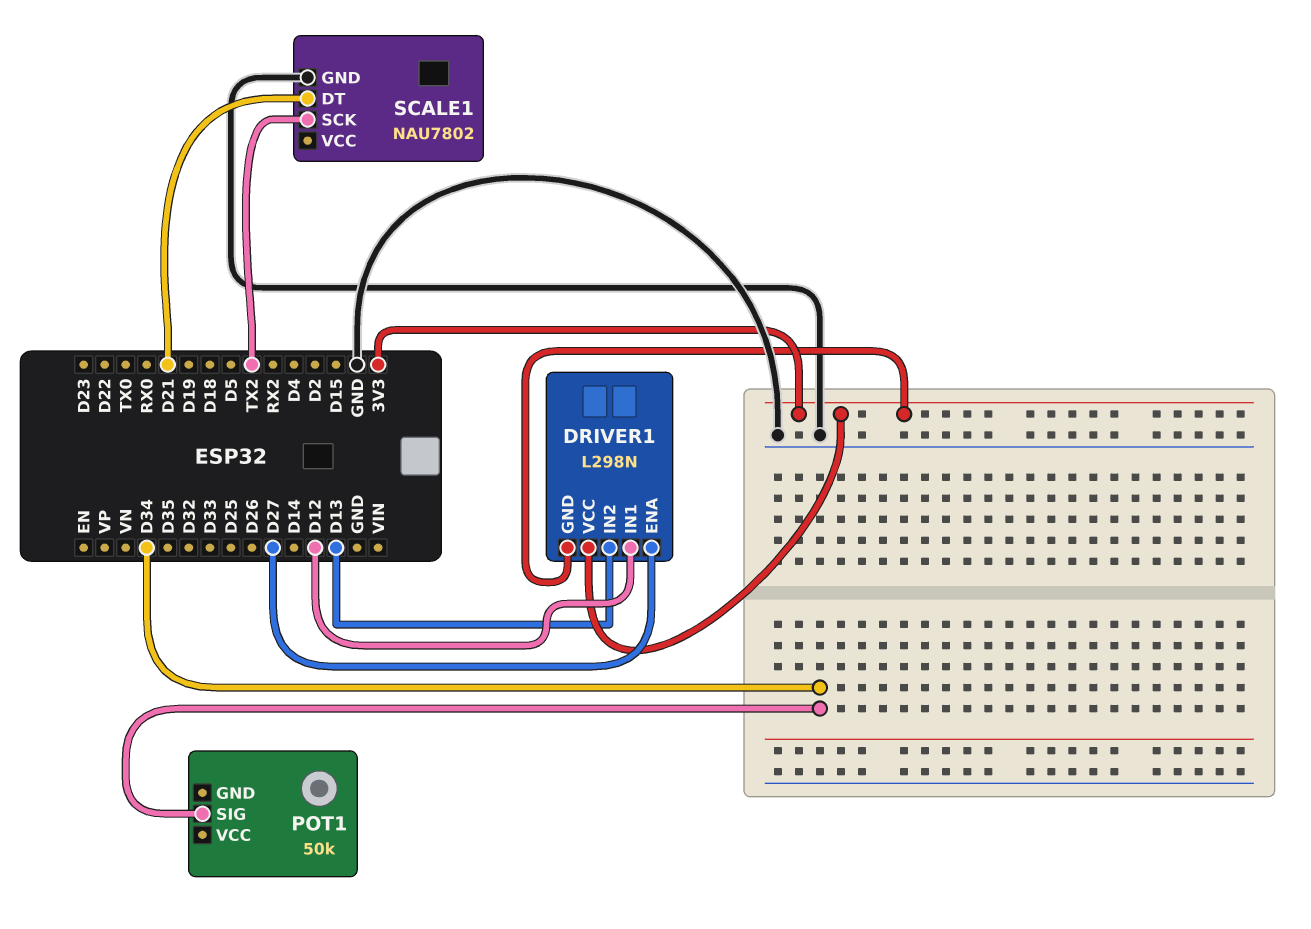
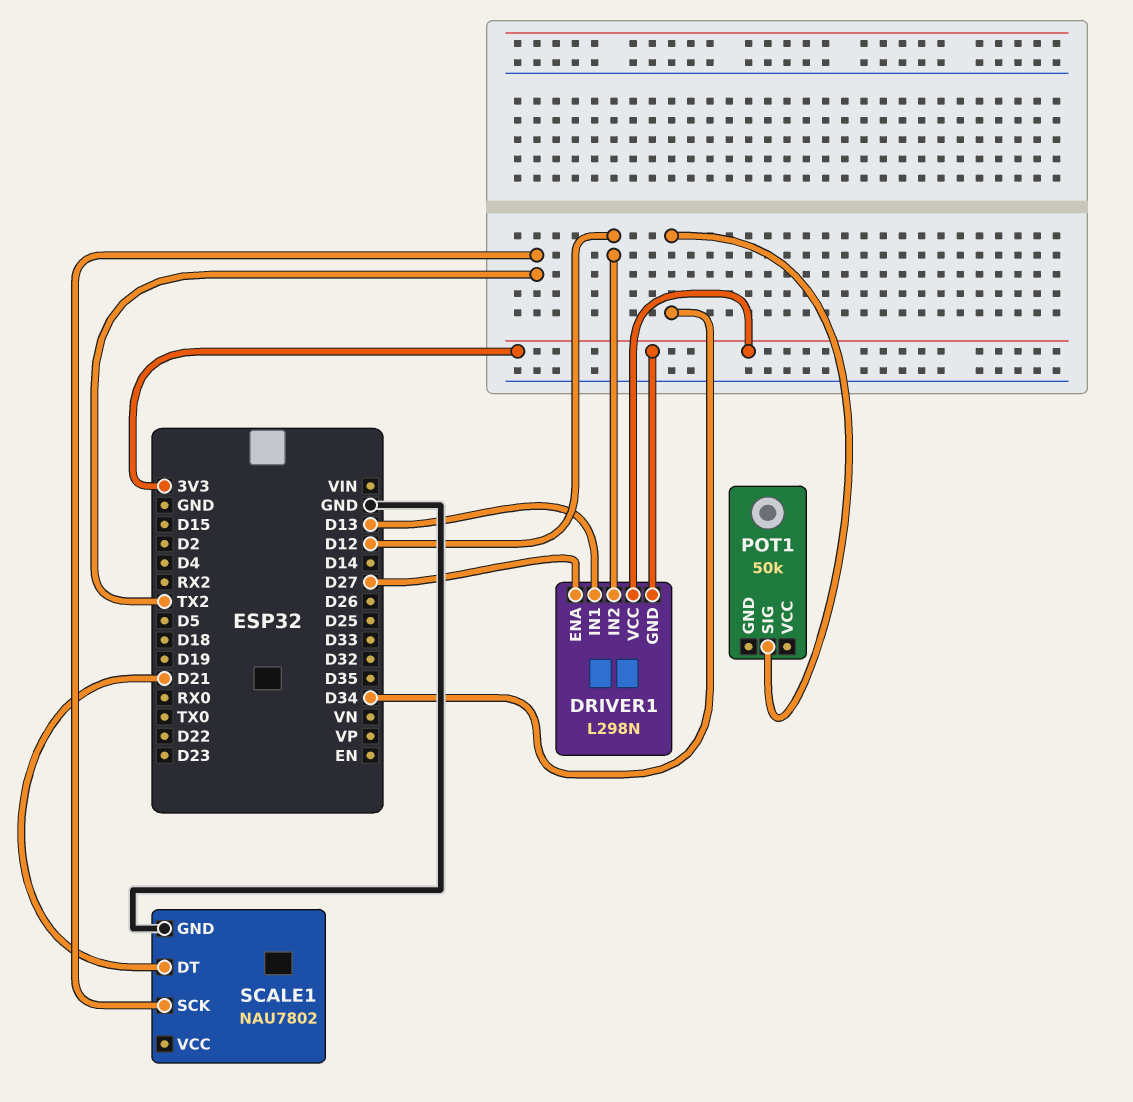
DRIVER1 pin IN1: D12 -> D13
DRIVER1 pin IN2: D13 -> D12

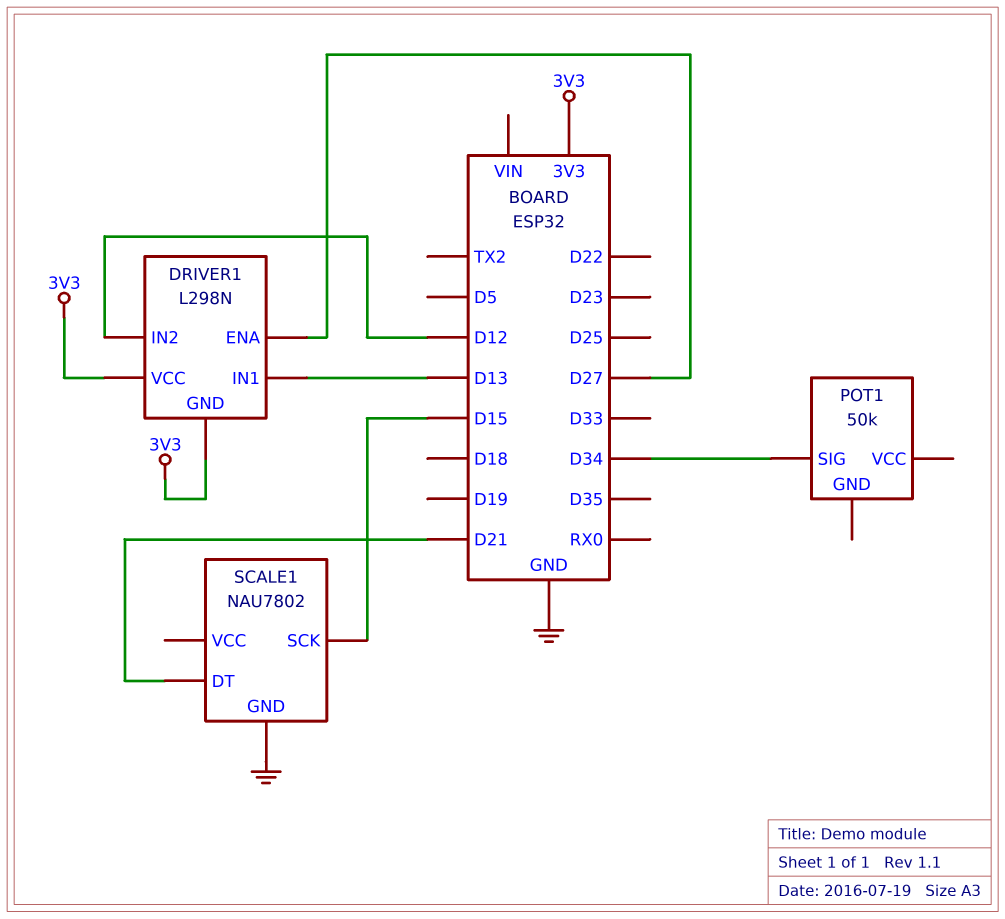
SCALE1 pin SCK: TX2 -> D15

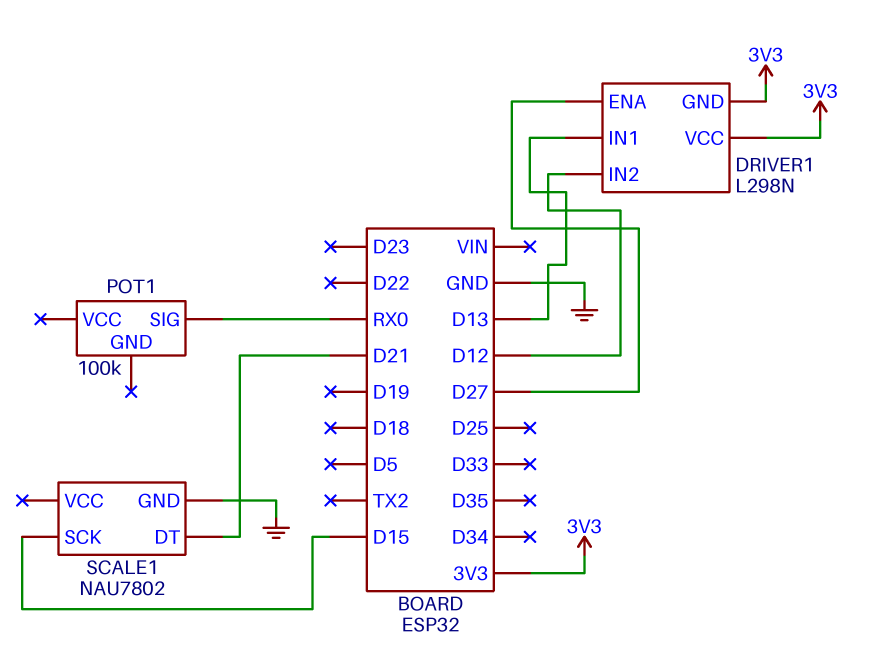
POT1: 50k -> 100k
POT1 pin SIG: D34 -> RX0

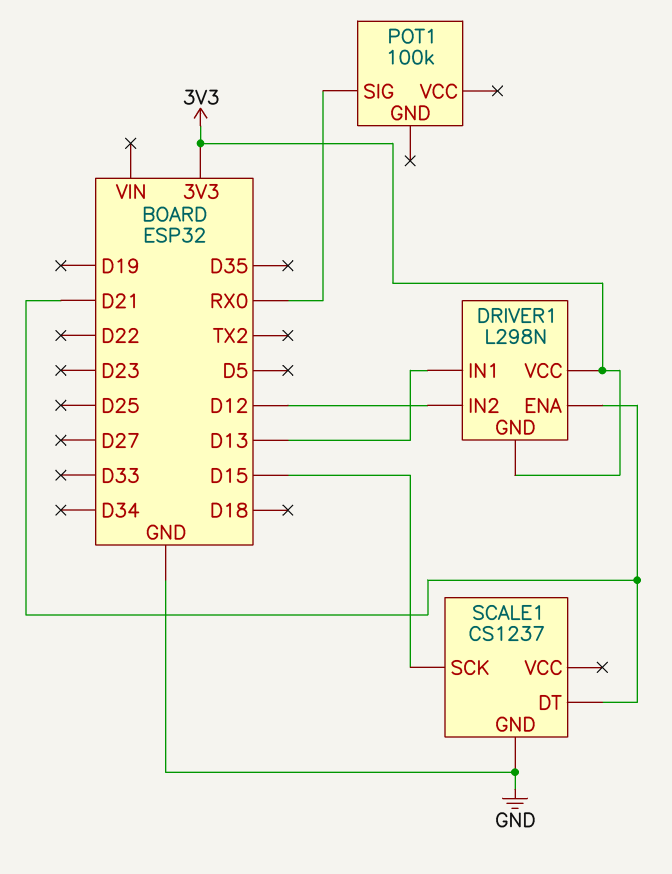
DRIVER1 pin ENA: D27 -> D21
SCALE1: NAU7802 -> CS1237

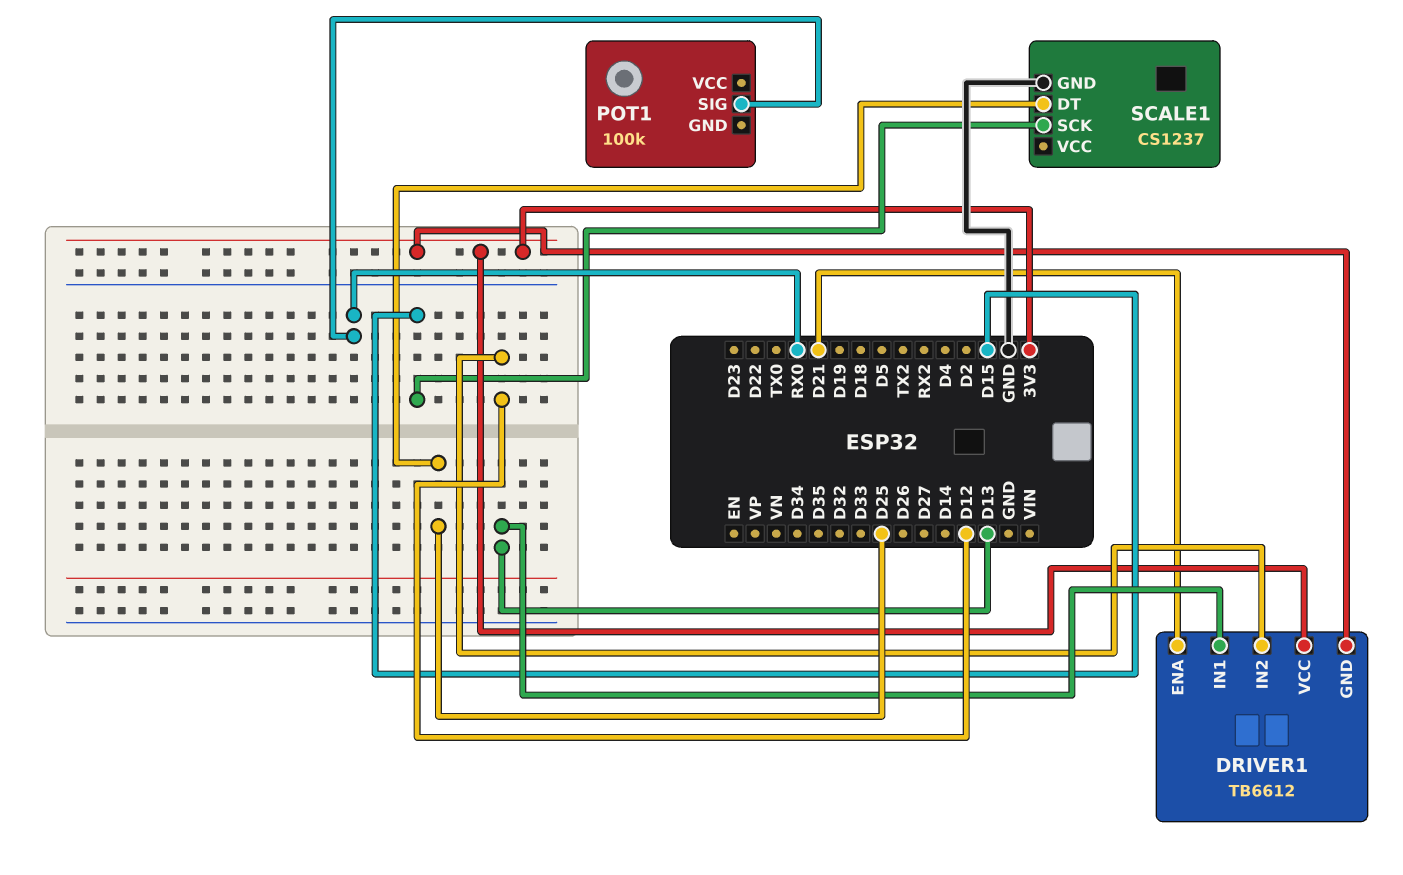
DRIVER1: L298N -> TB6612
SCALE1 pin DT: D21 -> D25

